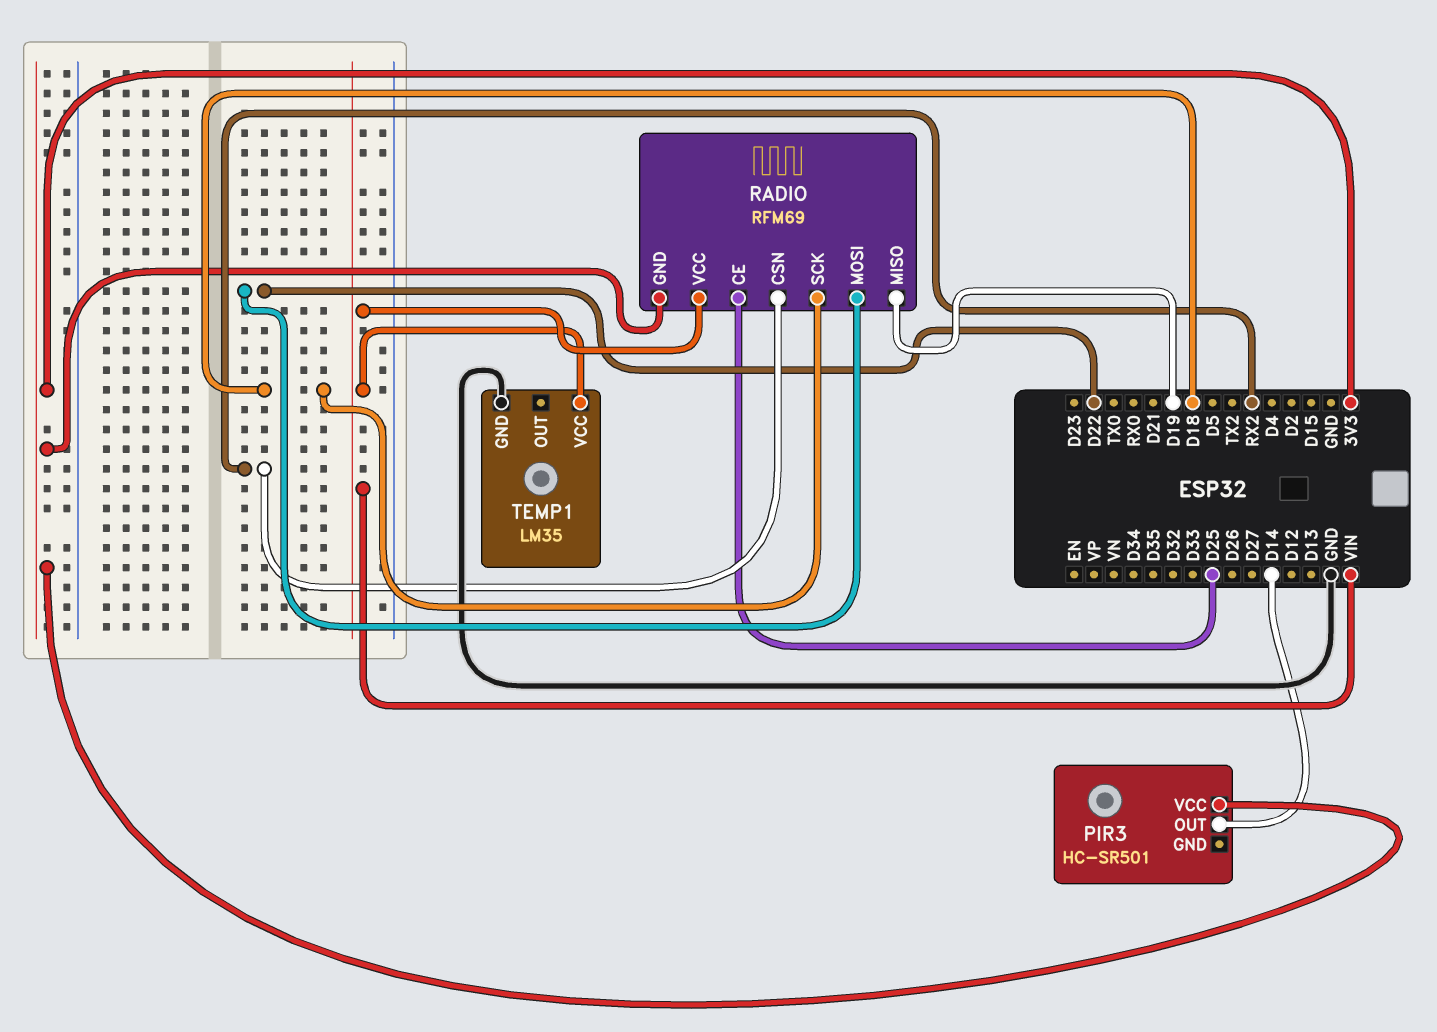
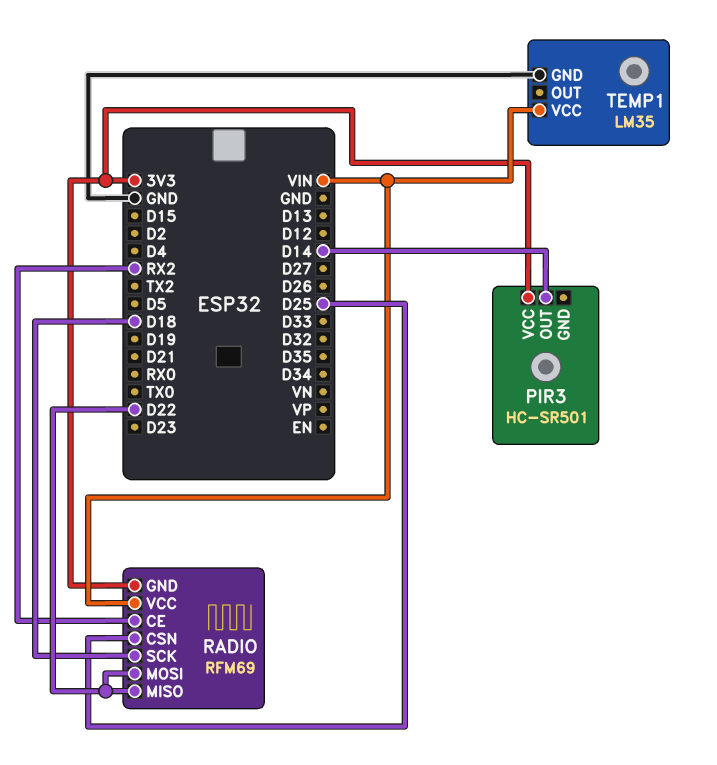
RADIO pin CE: D25 -> RX2
RADIO pin CSN: RX2 -> D25
RADIO pin MISO: D19 -> D22

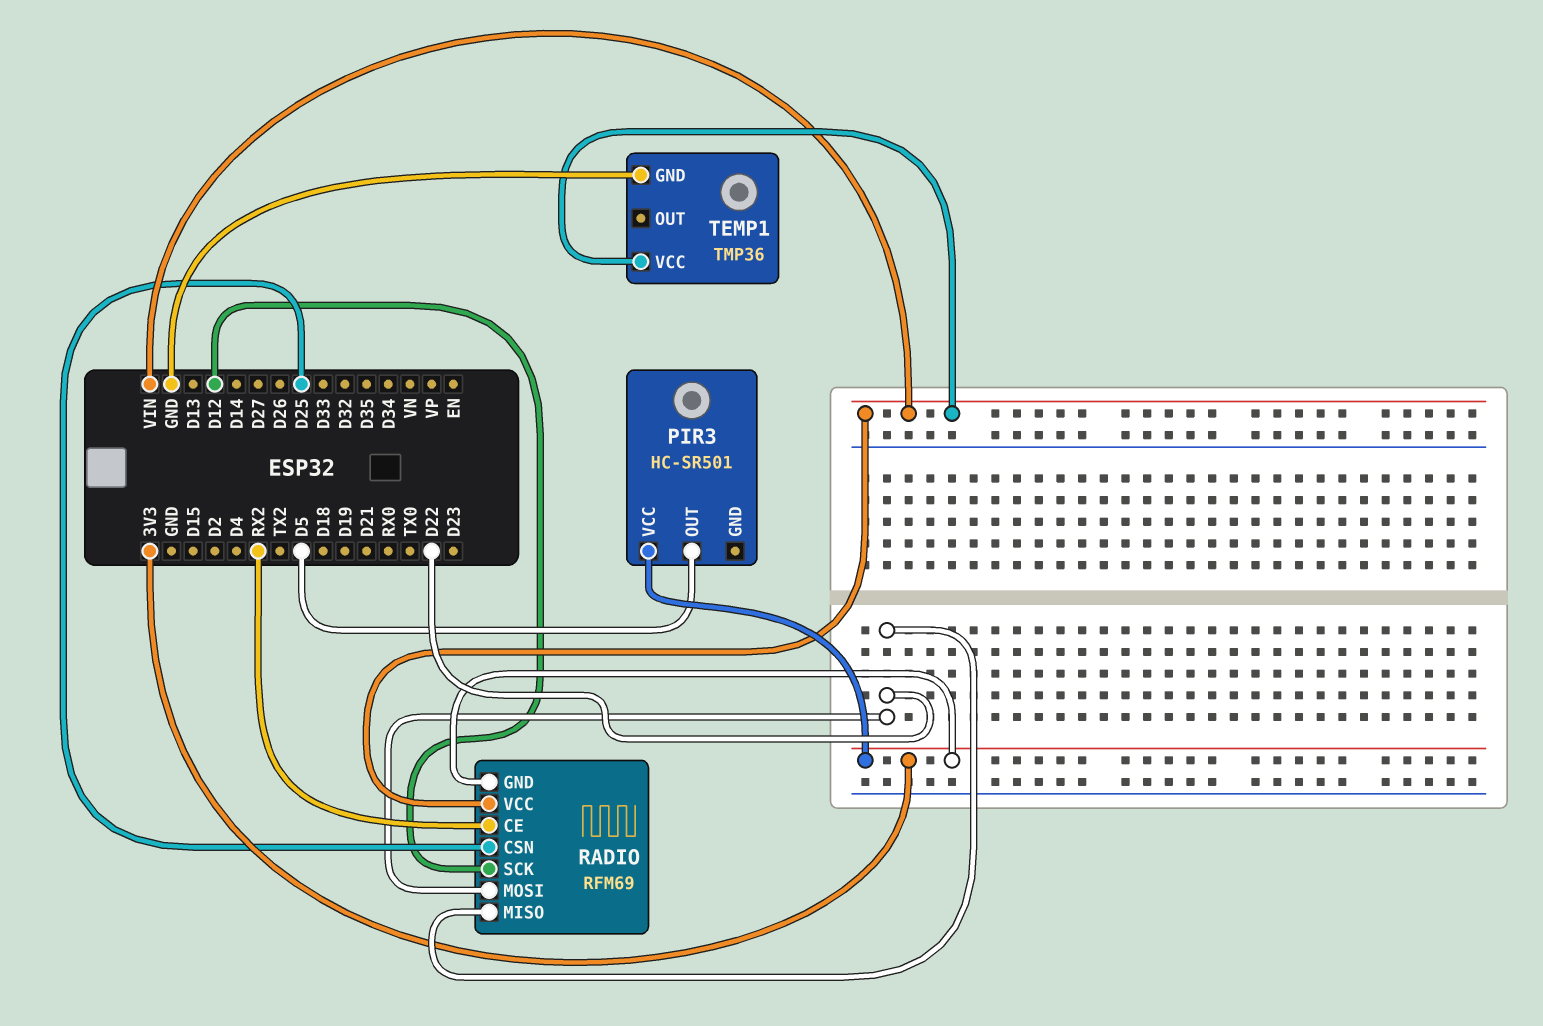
PIR3 pin OUT: D14 -> D5
RADIO pin SCK: D18 -> D12
TEMP1: LM35 -> TMP36

